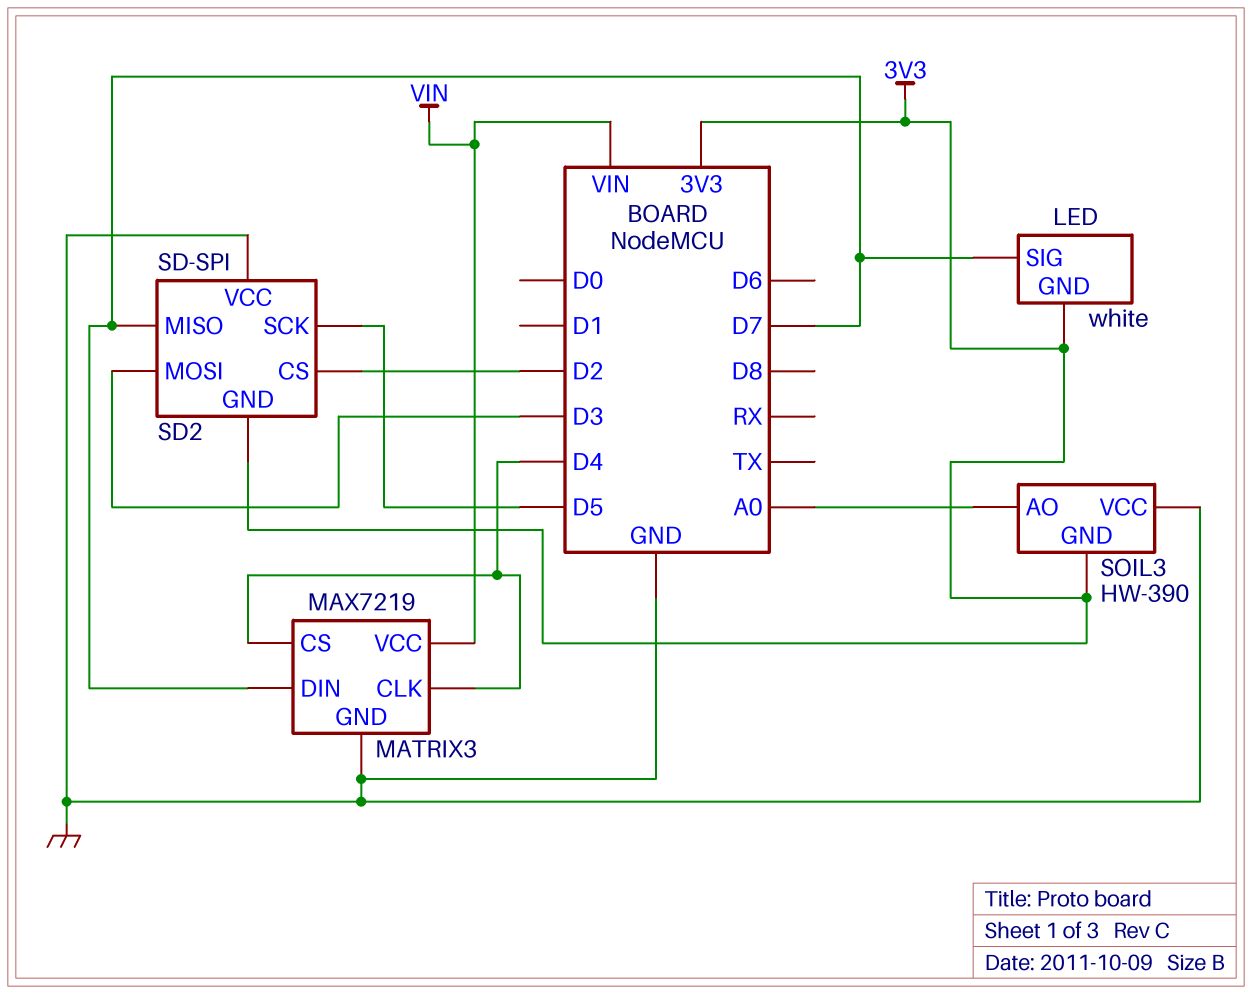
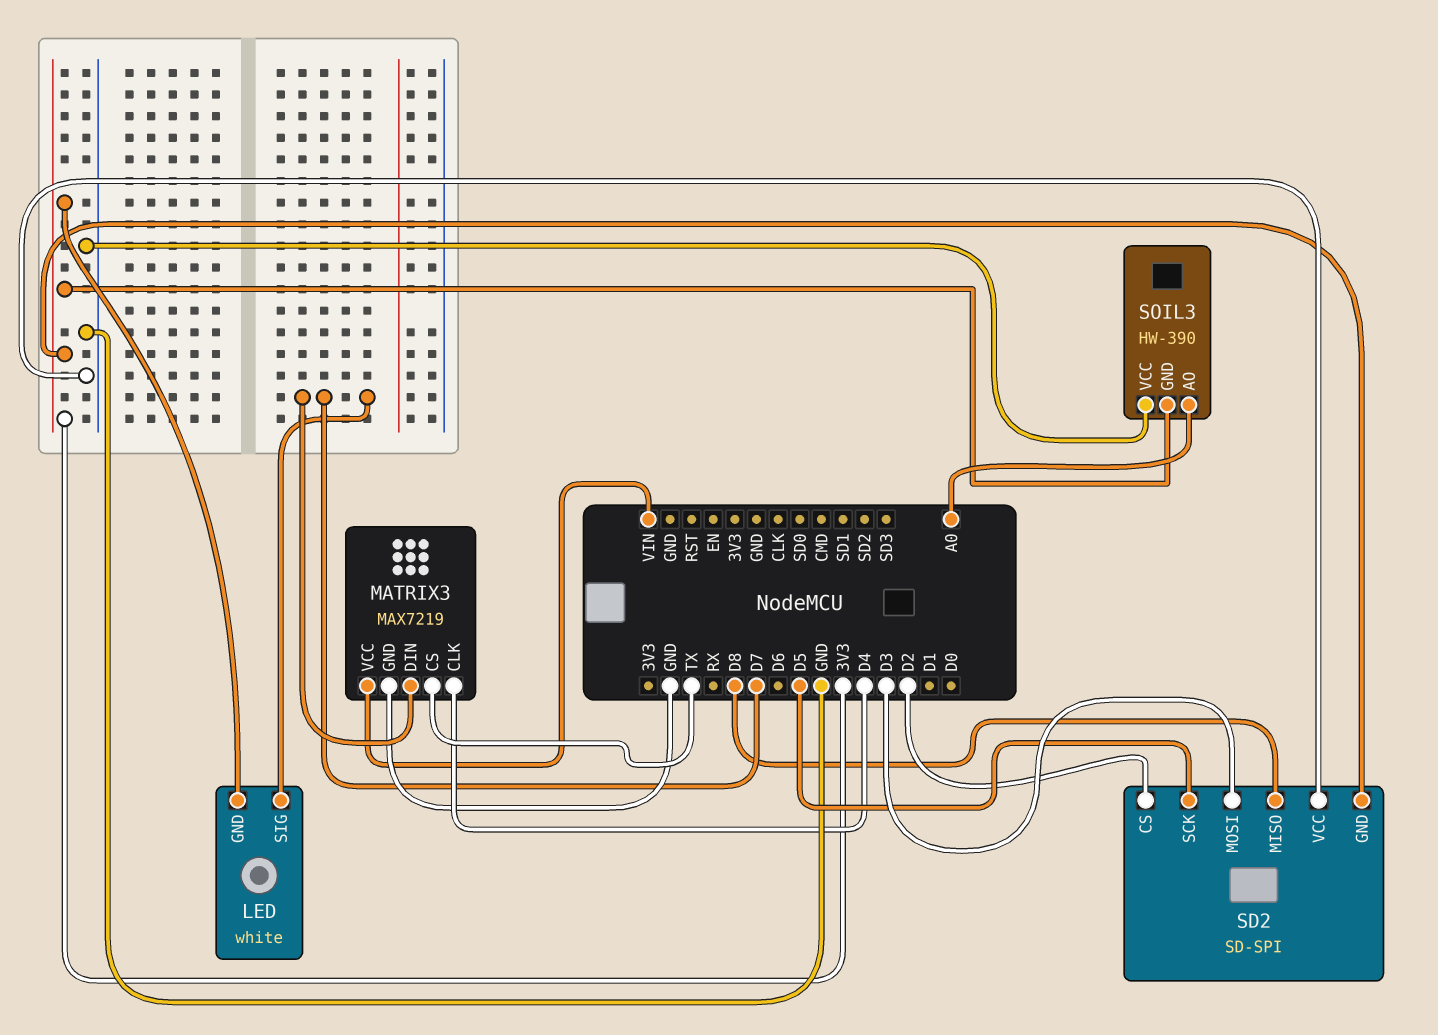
MATRIX3 pin CS: D4 -> TX
SD2 pin MISO: D7 -> D8

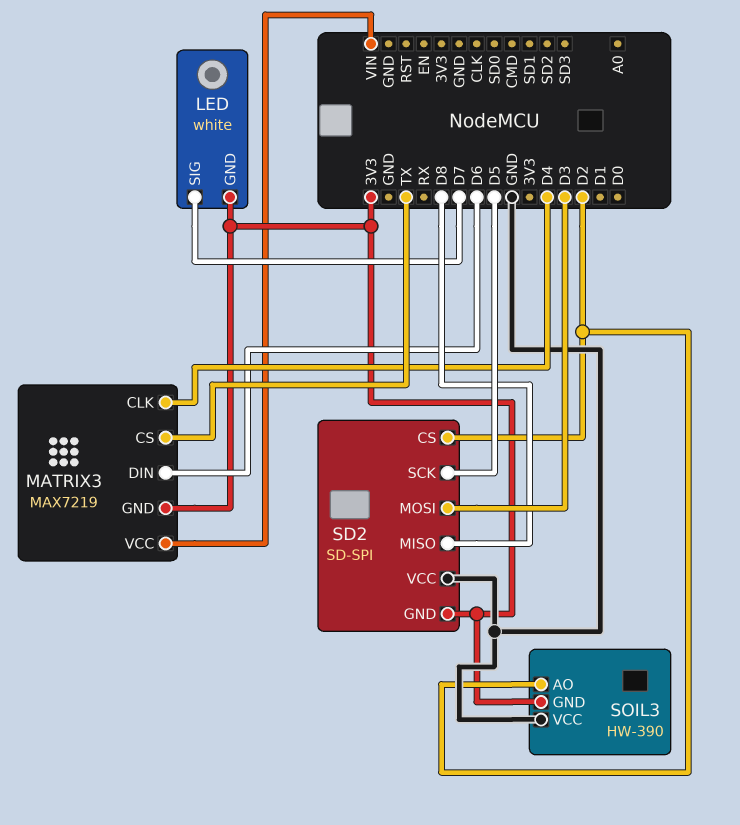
MATRIX3 pin DIN: D7 -> D6
MATRIX3 pin GND: GND -> 3V3
SOIL3 pin AO: A0 -> D2

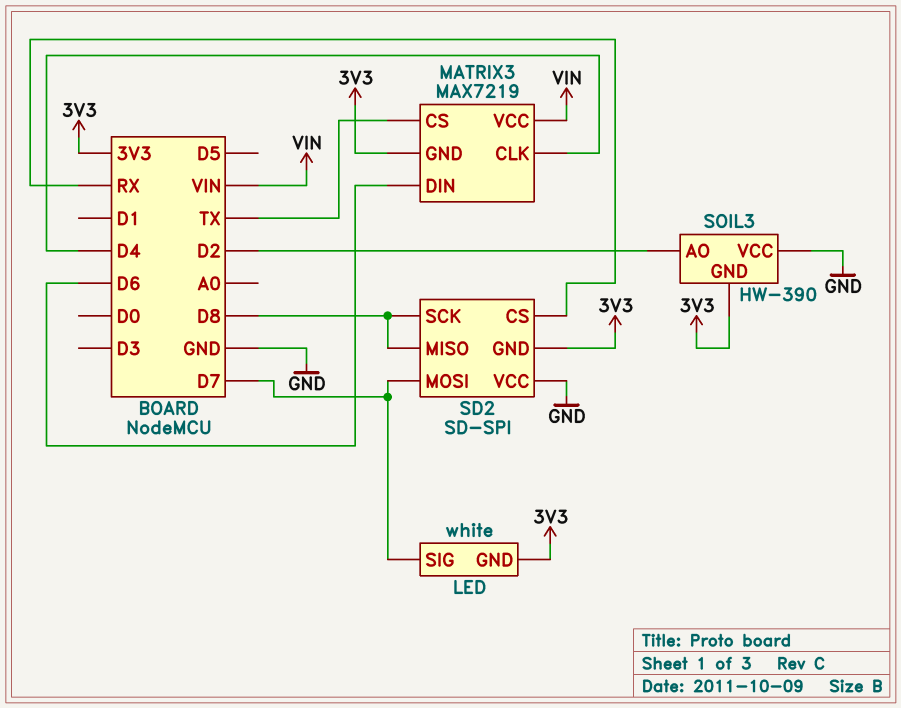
SD2 pin CS: D2 -> RX
SD2 pin MOSI: D3 -> D7
SD2 pin SCK: D5 -> D8

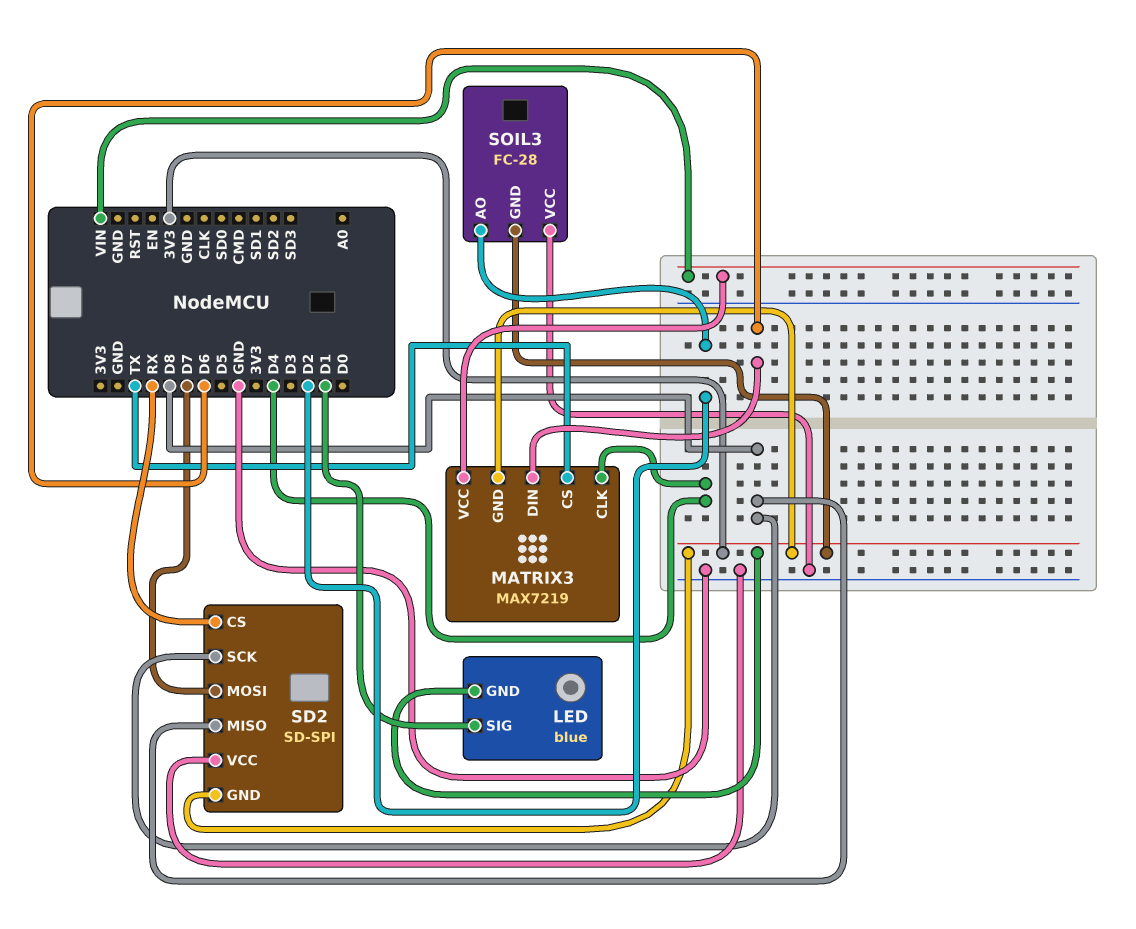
LED: white -> blue
LED pin SIG: D7 -> D1
SOIL3: HW-390 -> FC-28

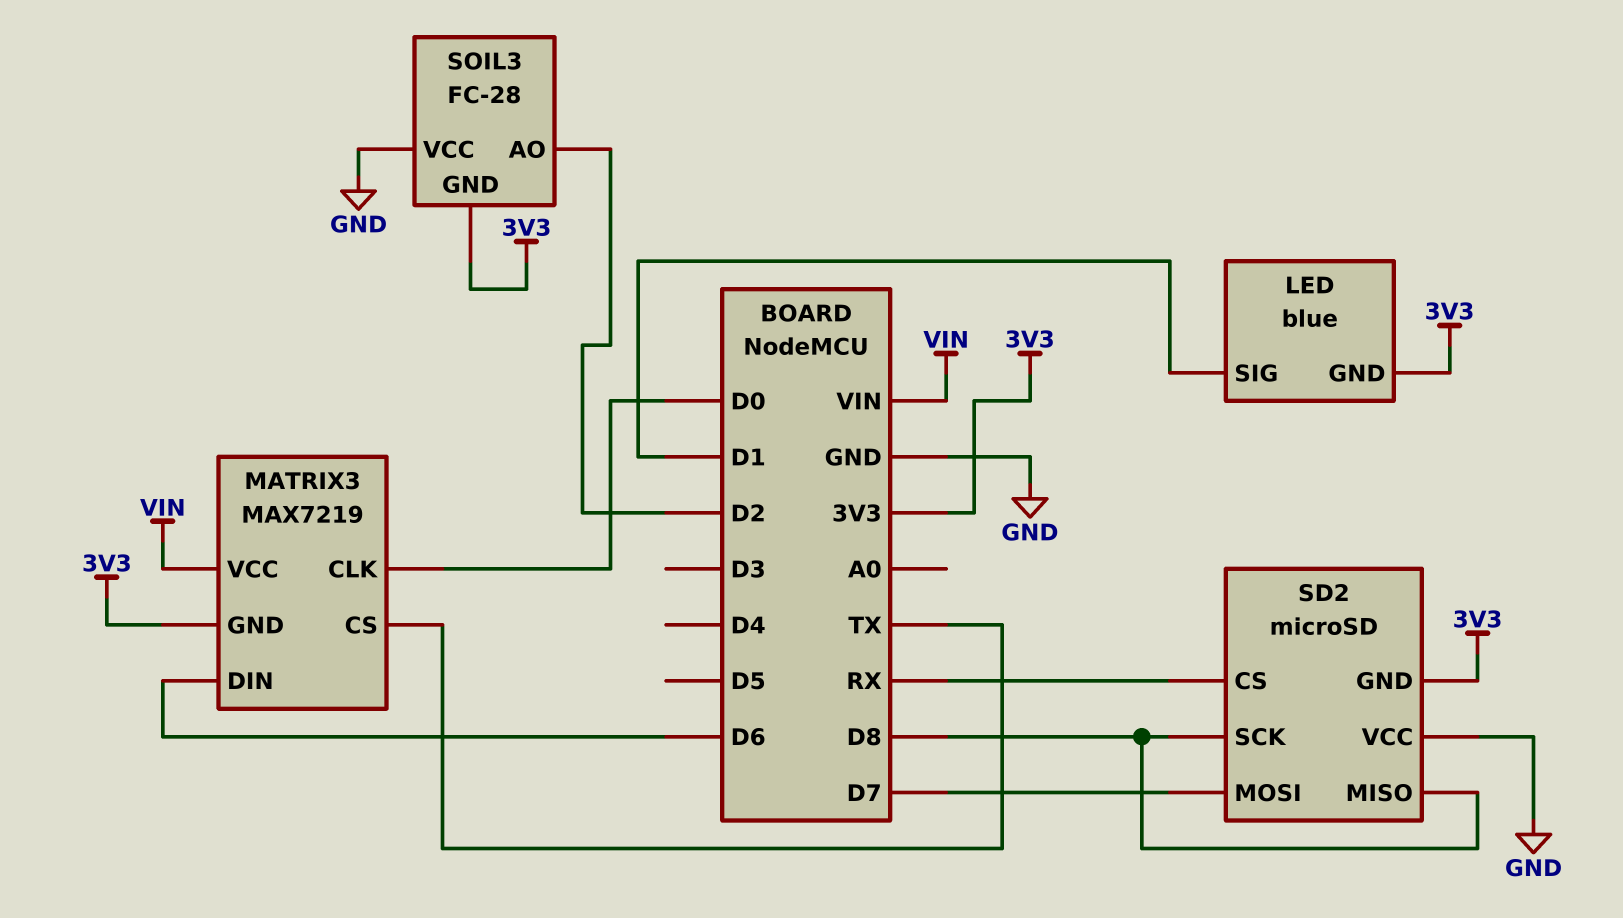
MATRIX3 pin CLK: D4 -> D0
SD2: SD-SPI -> microSD

